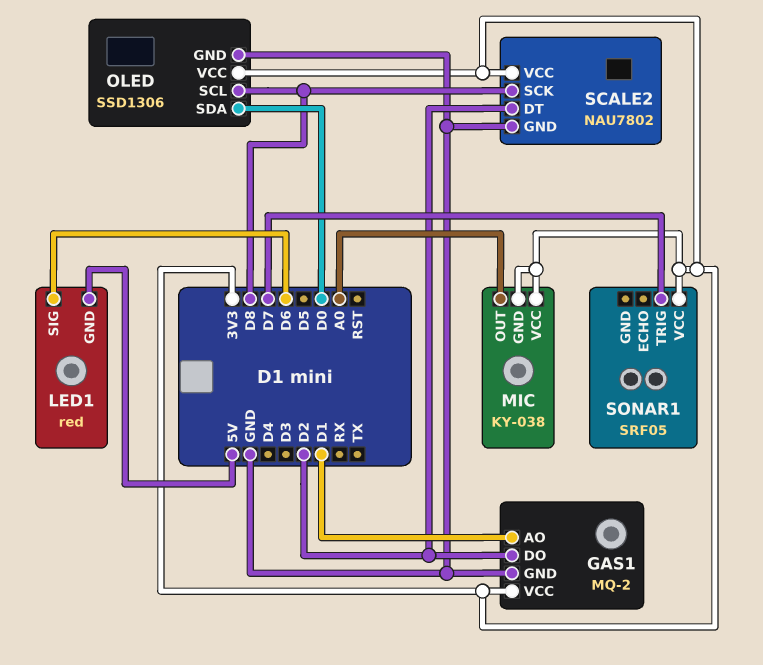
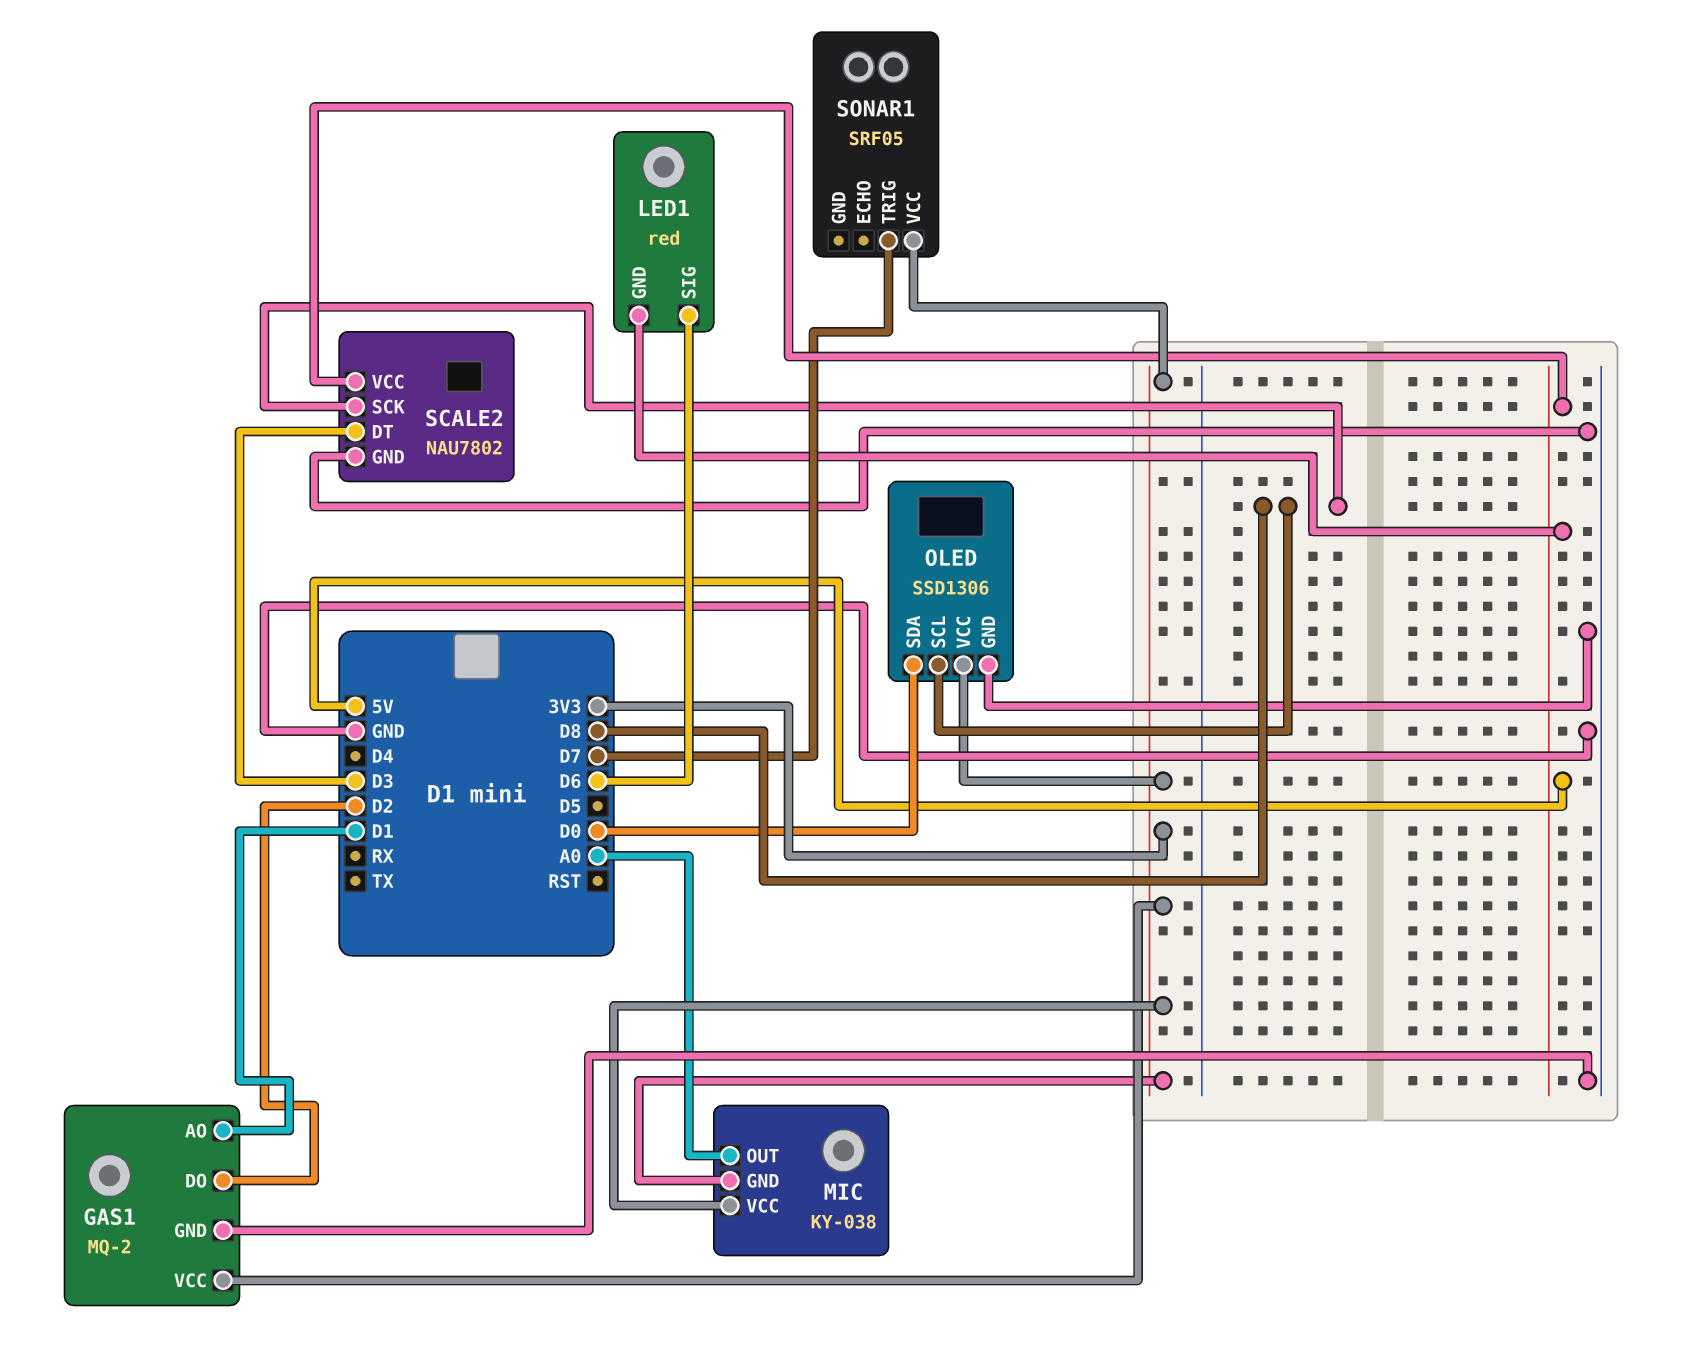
SCALE2 pin DT: D2 -> D3
SCALE2 pin VCC: 3V3 -> 5V

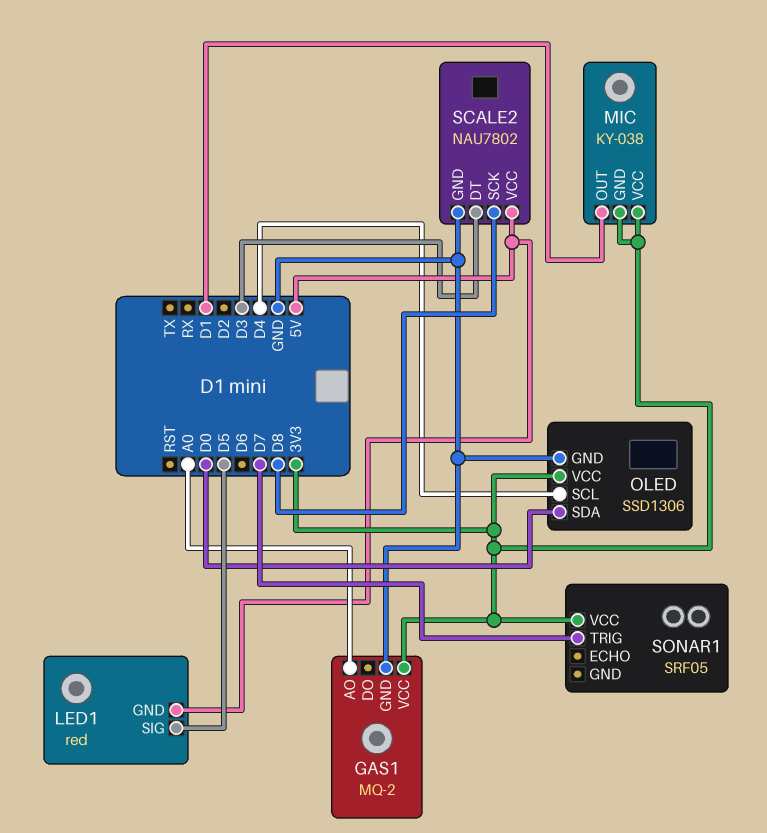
GAS1 pin AO: D1 -> A0
GAS1 pin DO: D2 -> none
LED1 pin SIG: D6 -> D5
MIC pin OUT: A0 -> D1
OLED pin SCL: D8 -> D4

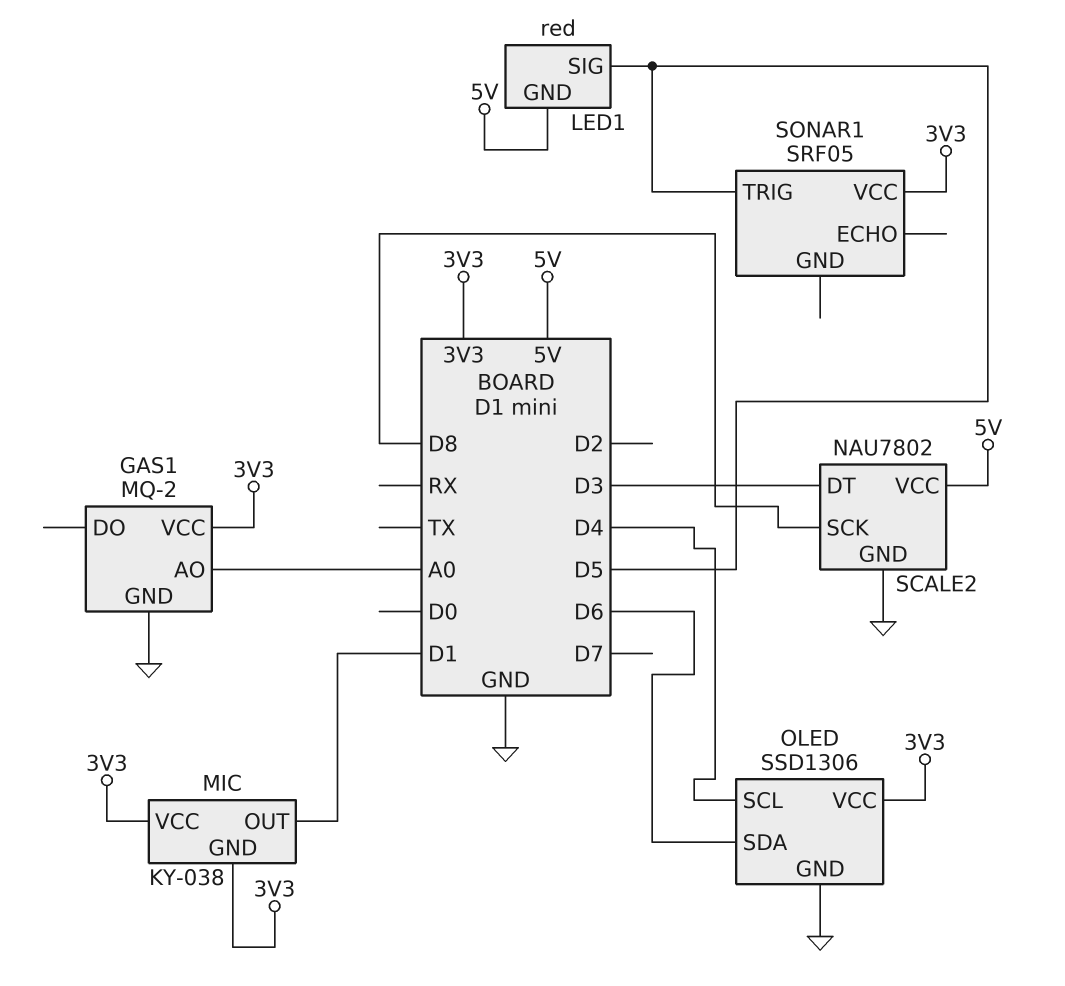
OLED pin SDA: D0 -> D6
SONAR1 pin TRIG: D7 -> D5

